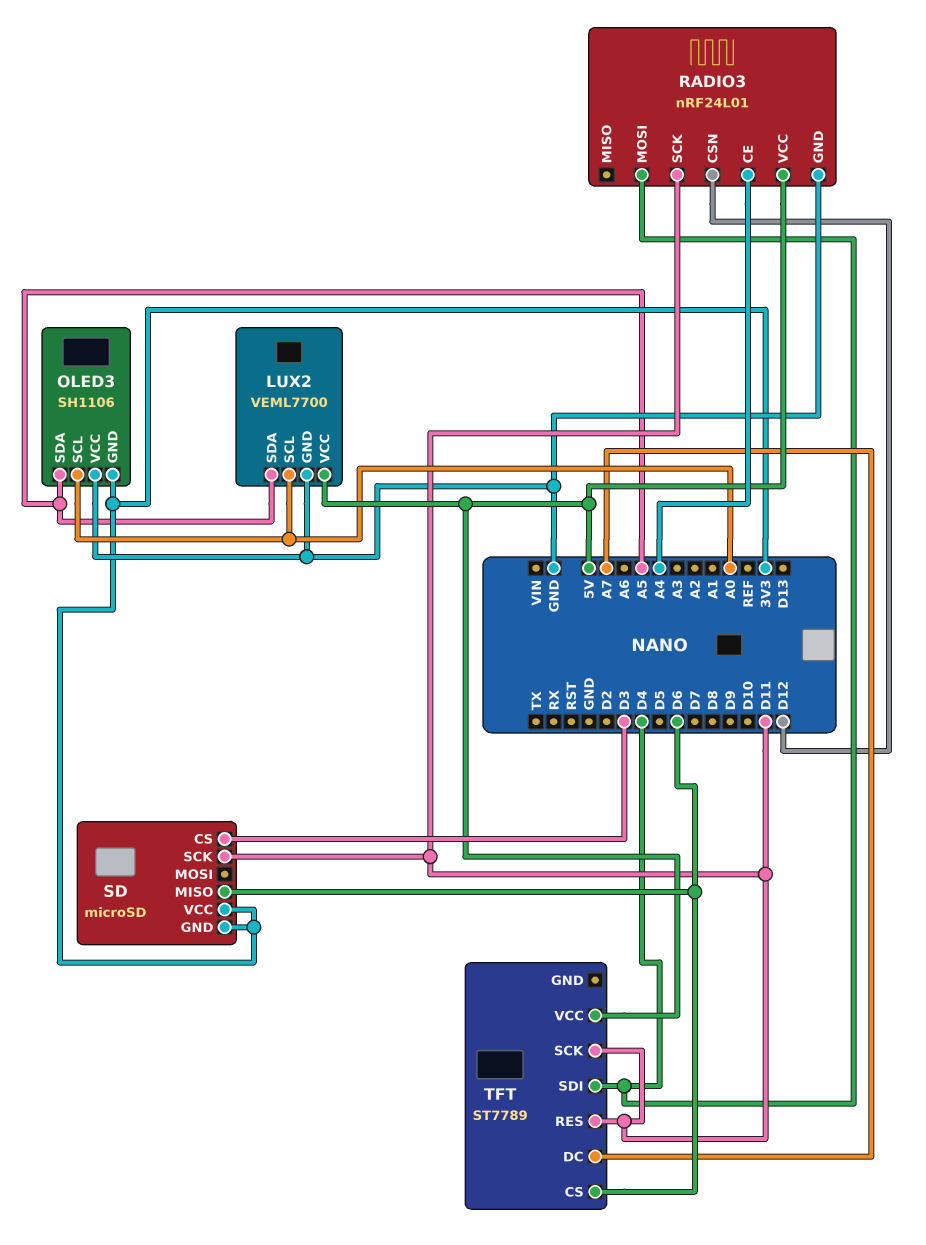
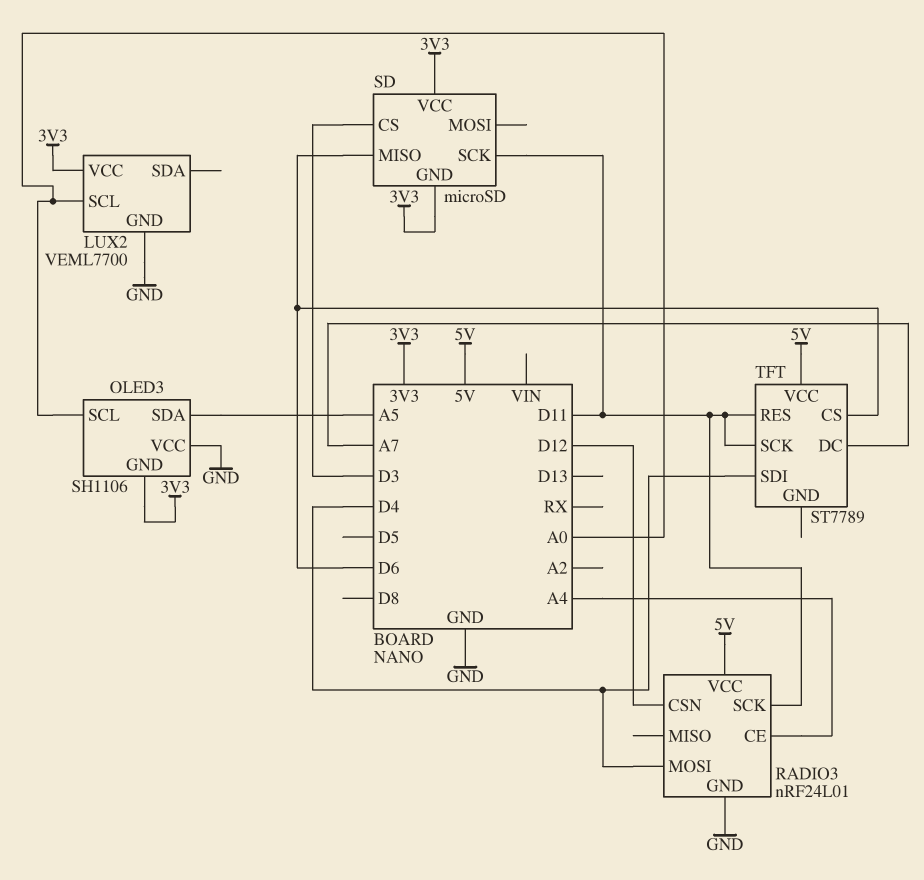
LUX2 pin SDA: A5 -> none
LUX2 pin VCC: 5V -> 3V3

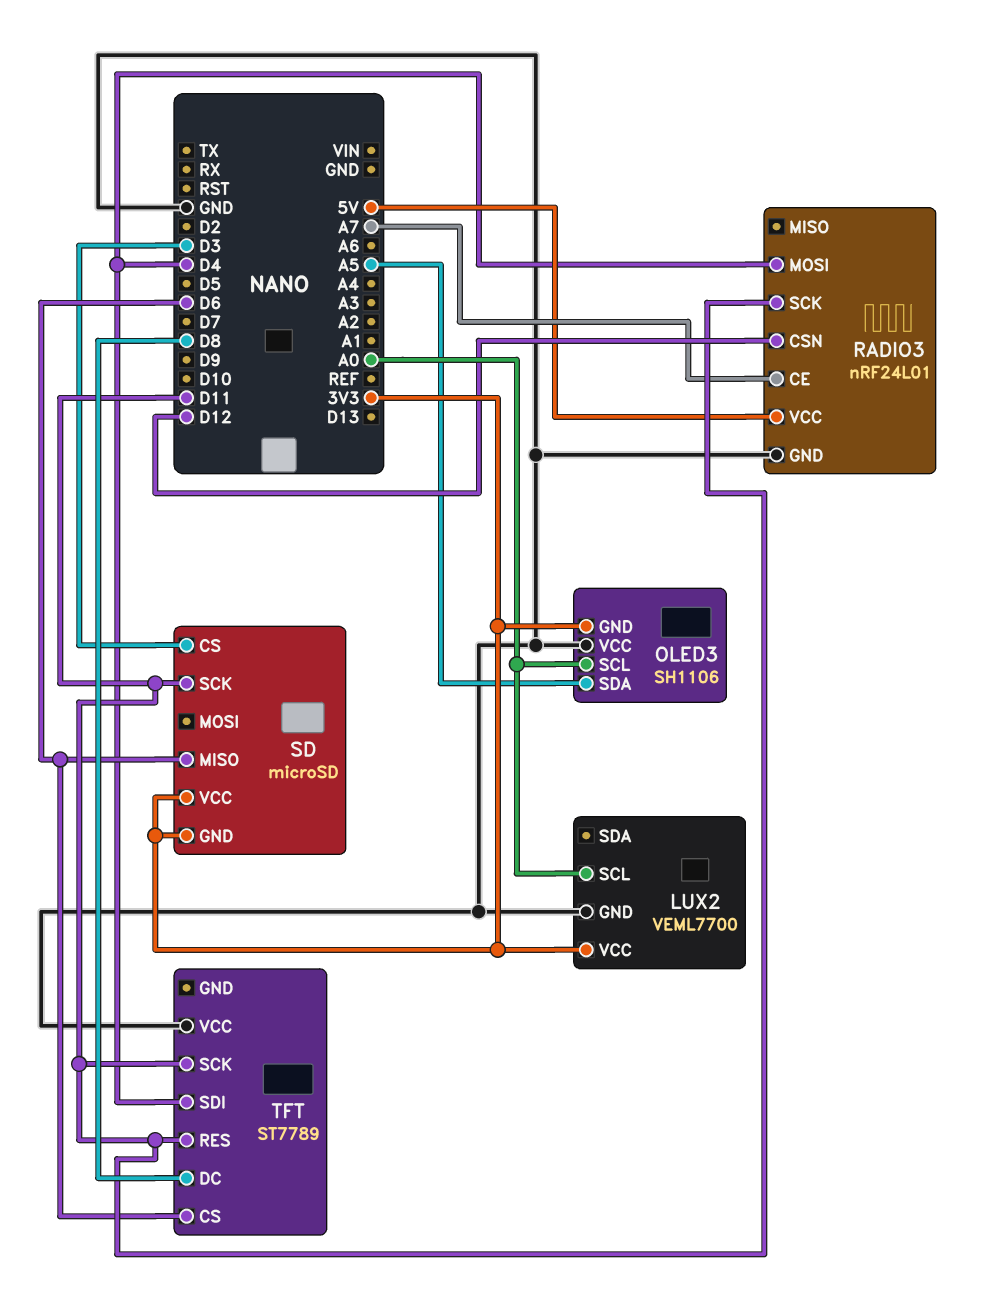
RADIO3 pin CE: A4 -> A7
TFT pin DC: A7 -> D8
TFT pin VCC: 5V -> GND

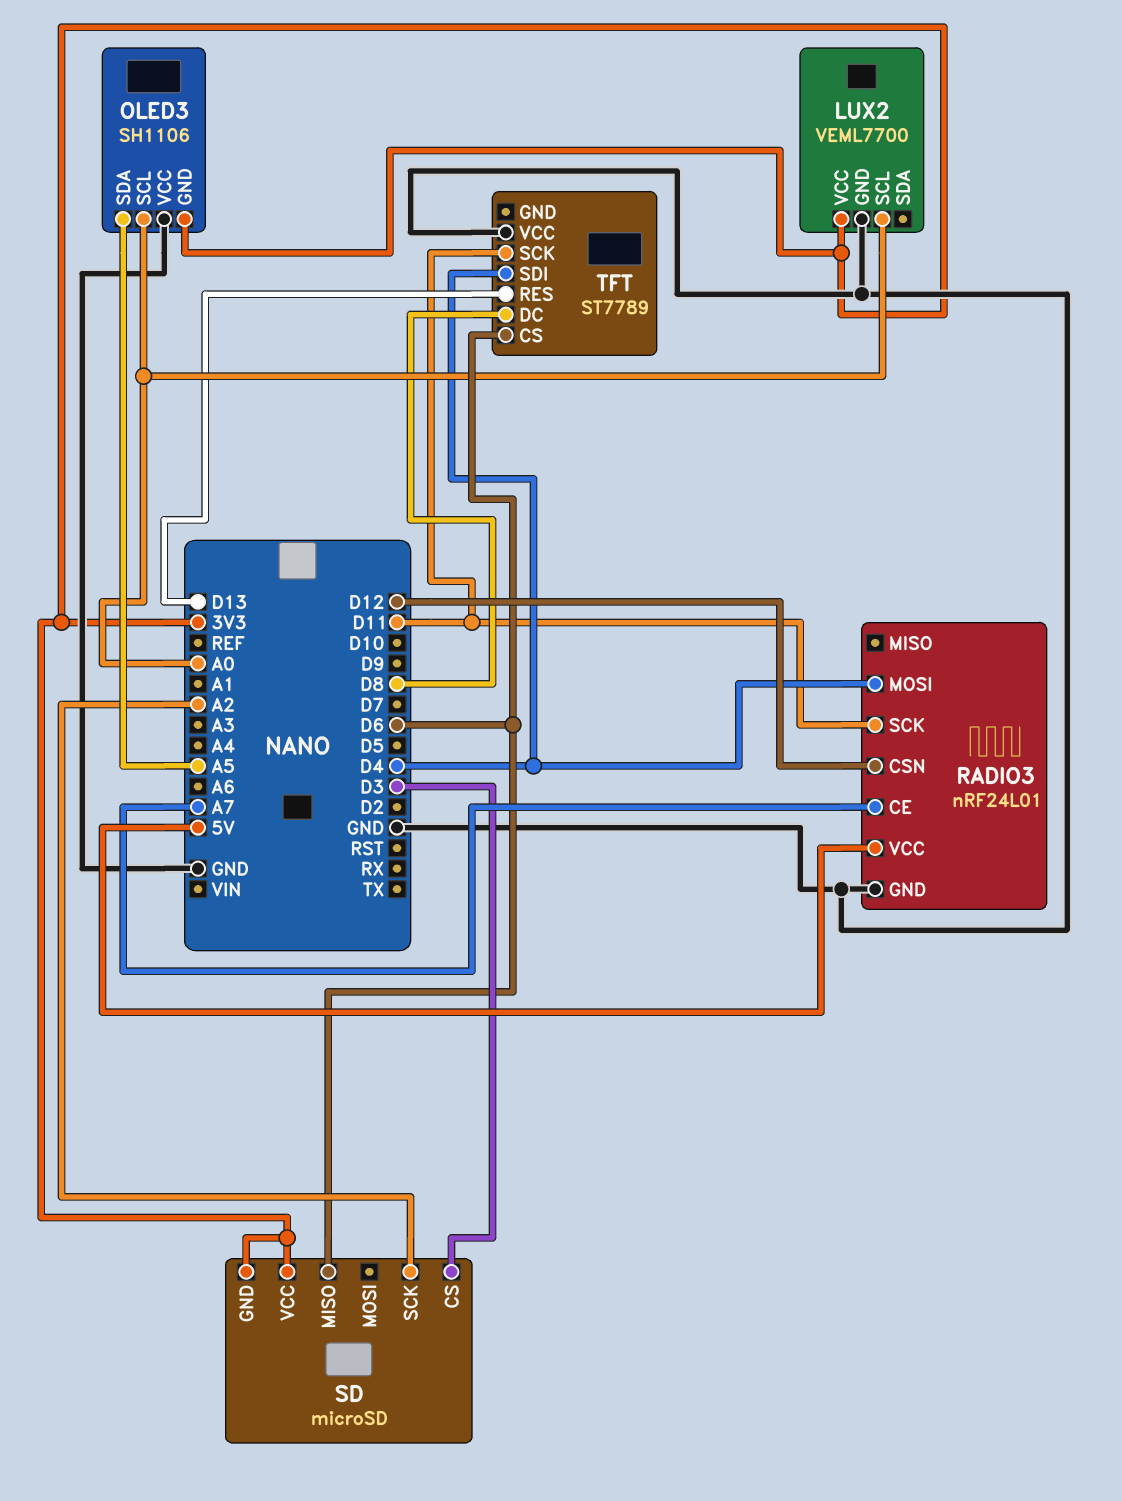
SD pin SCK: D11 -> A2
TFT pin RES: D11 -> D13

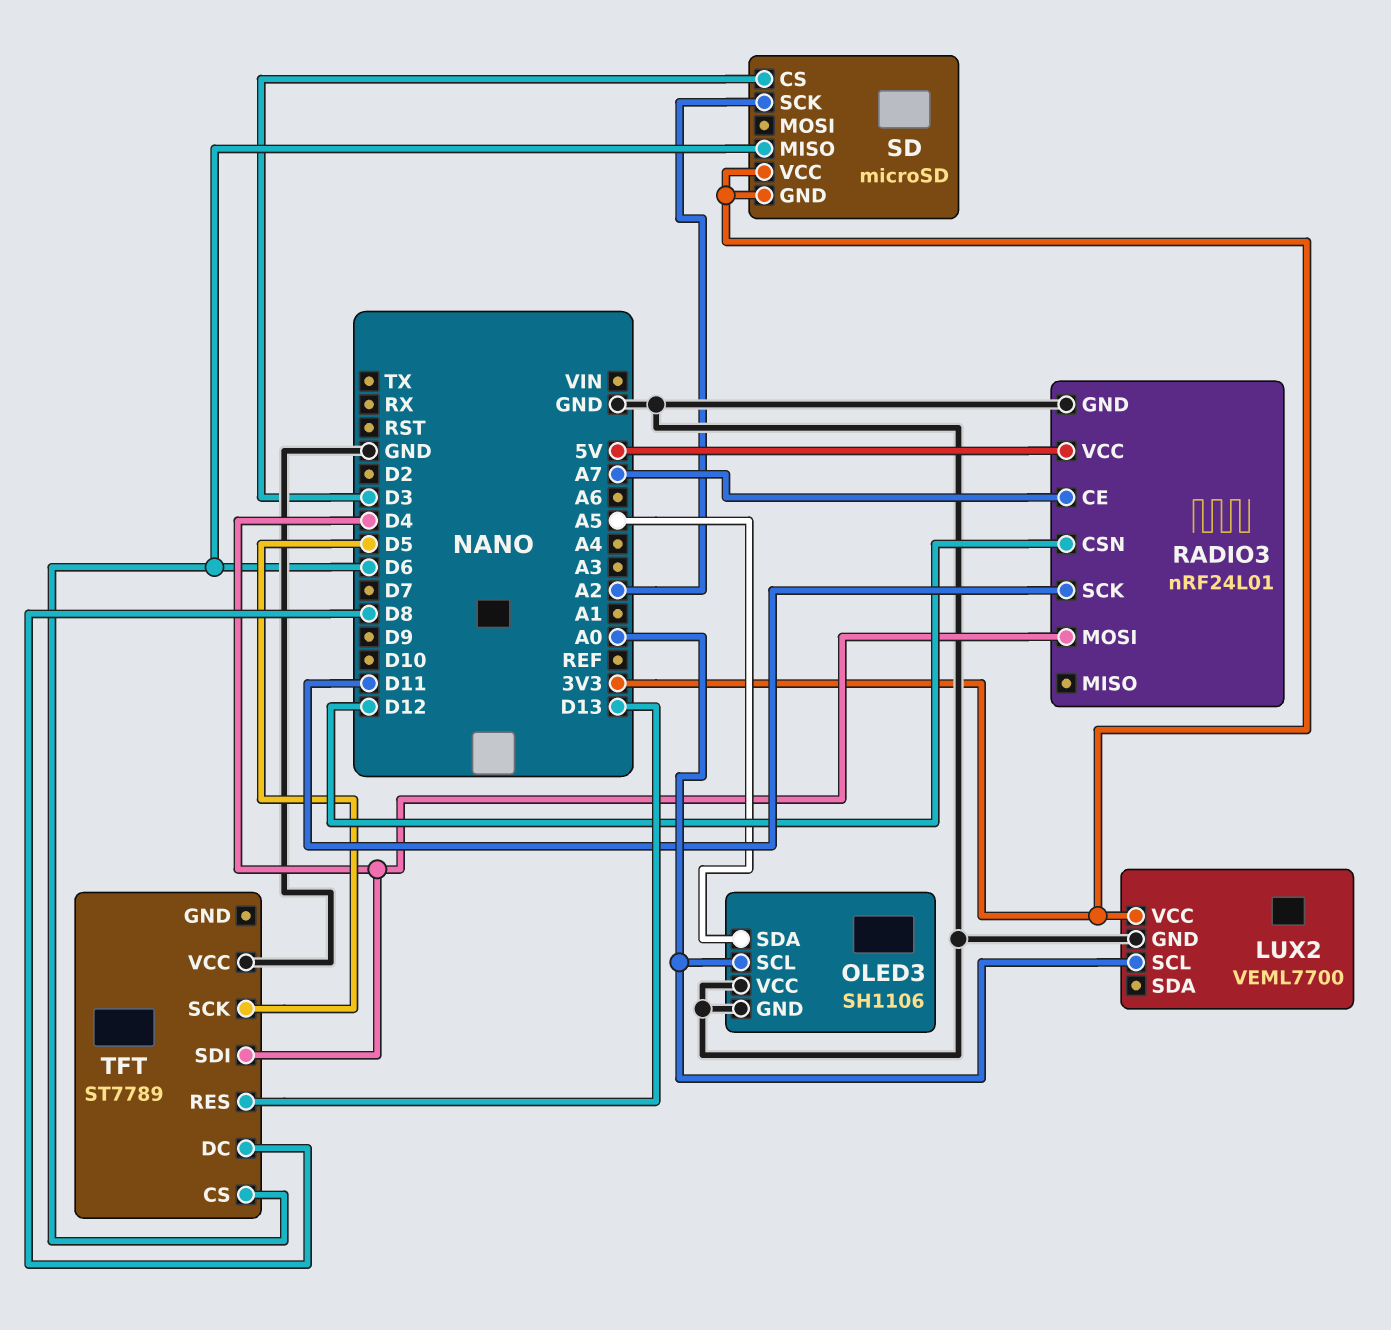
OLED3 pin GND: 3V3 -> GND
TFT pin SCK: D11 -> D5

